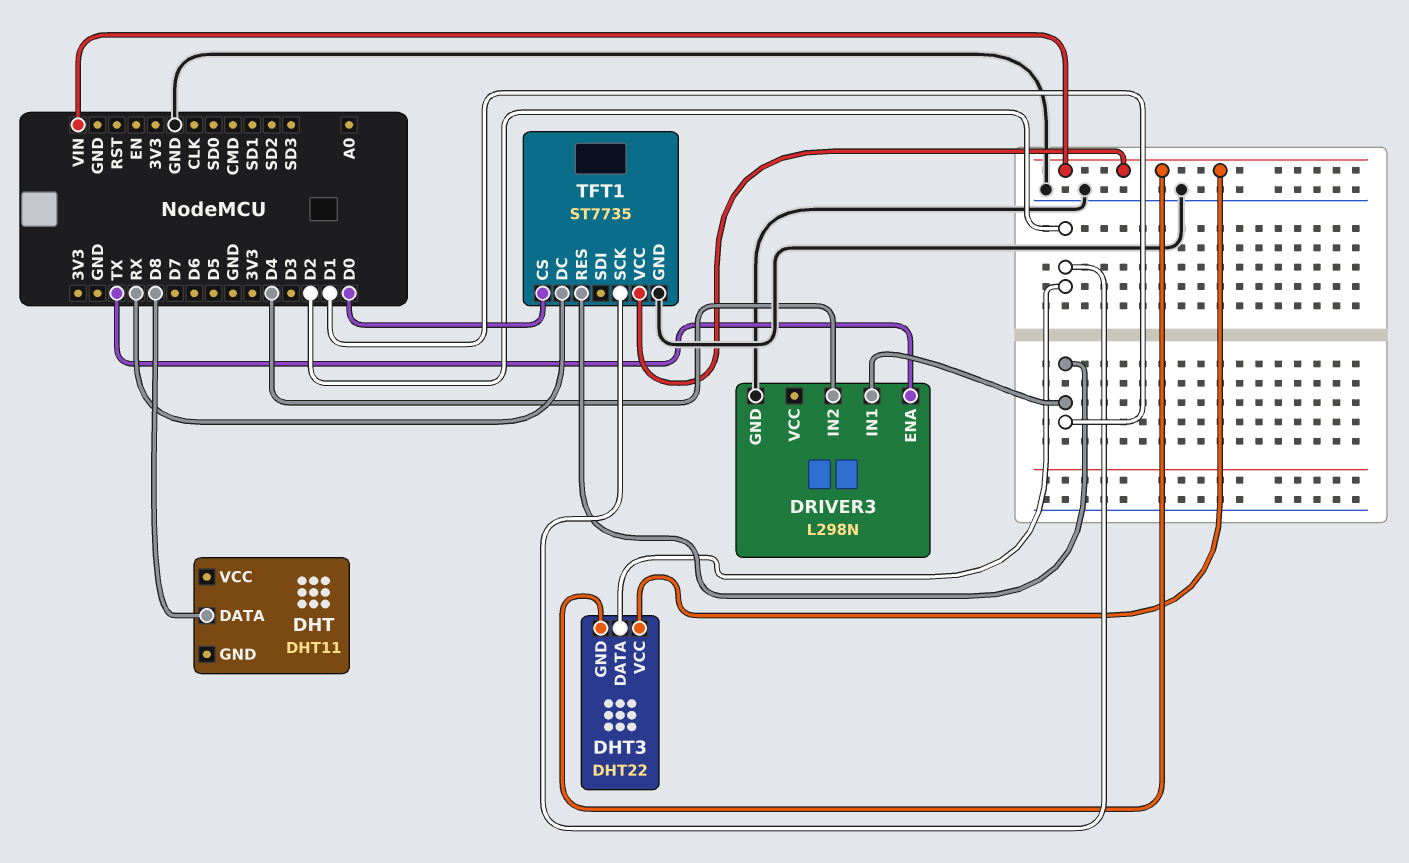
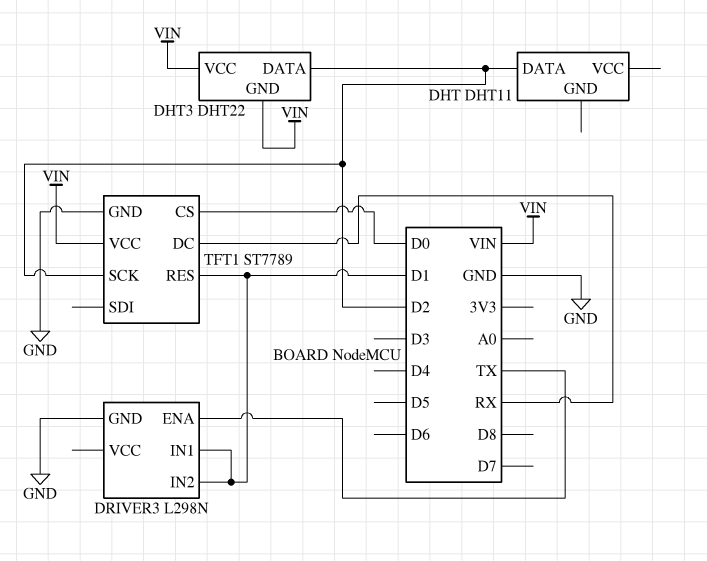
DHT pin DATA: D8 -> D2
DRIVER3 pin IN2: D4 -> D1
TFT1: ST7735 -> ST7789

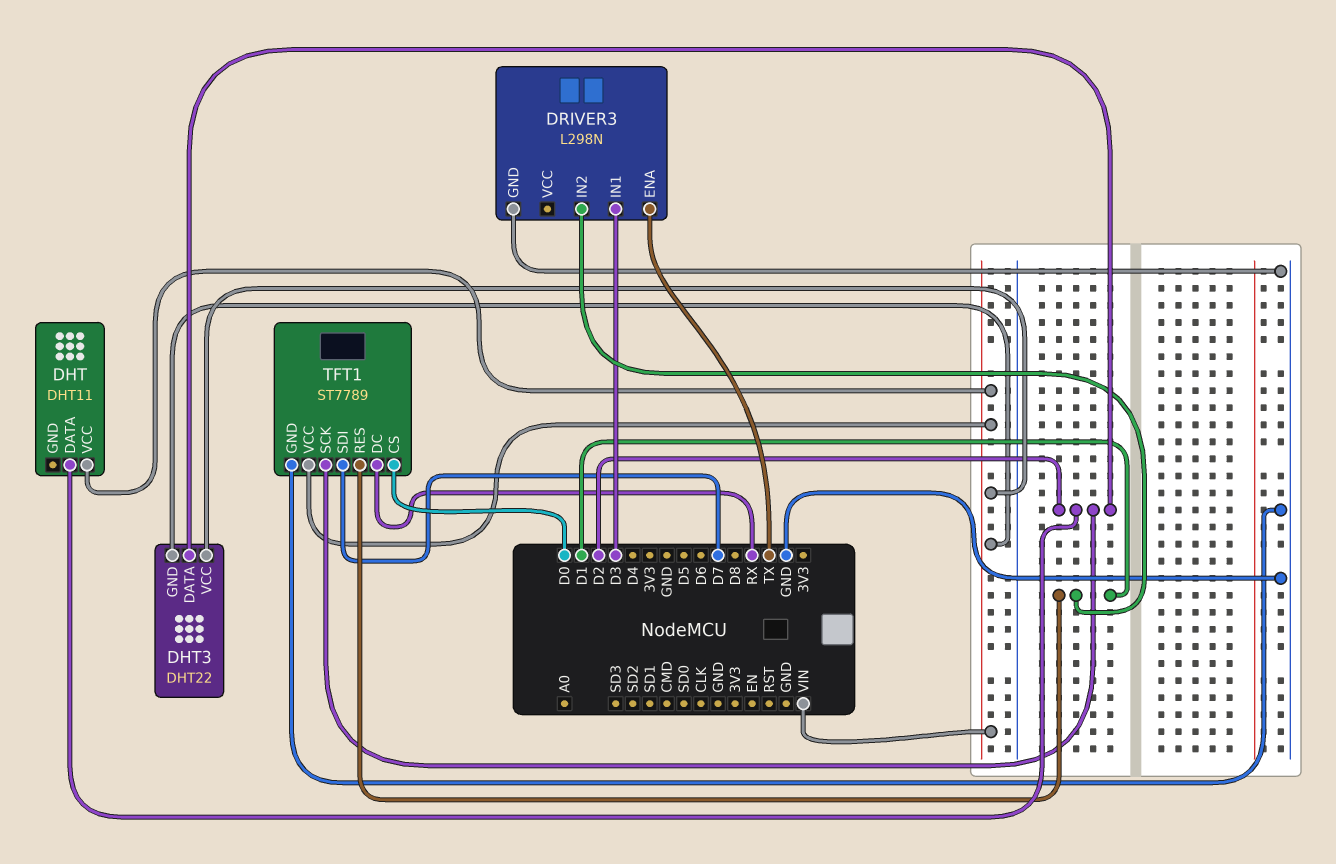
DHT pin VCC: none -> VIN
DRIVER3 pin IN1: D1 -> D3
TFT1 pin SDI: none -> D7

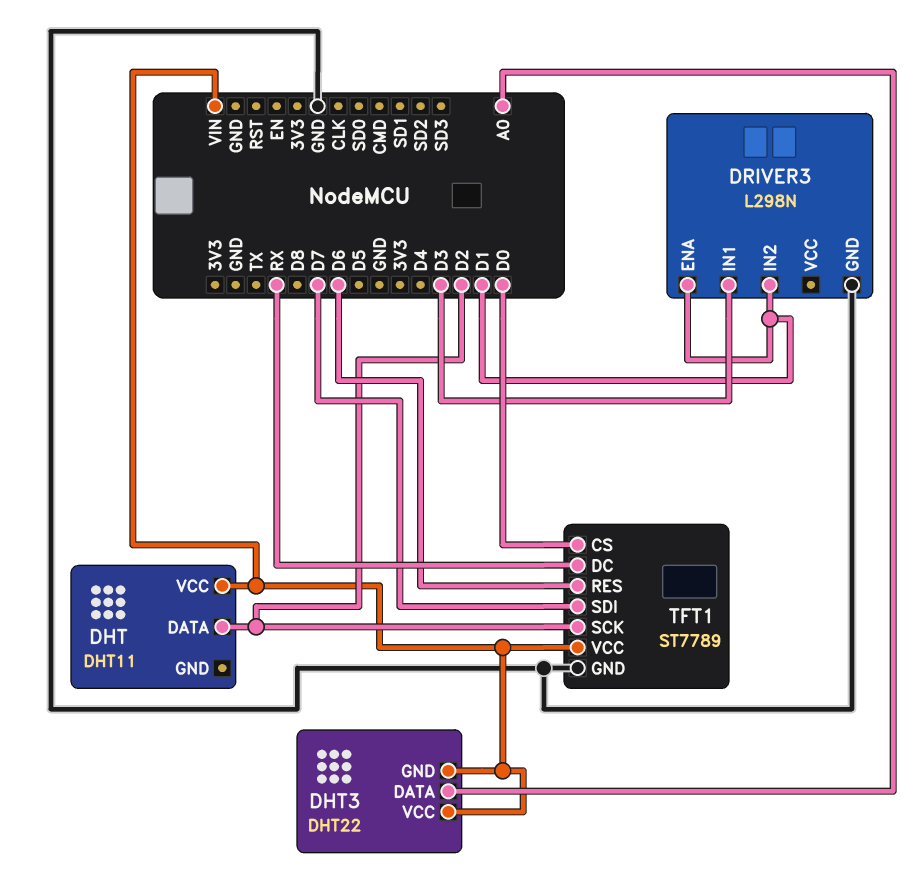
DHT3 pin DATA: D2 -> A0
DRIVER3 pin ENA: TX -> D1
TFT1 pin RES: D1 -> D6

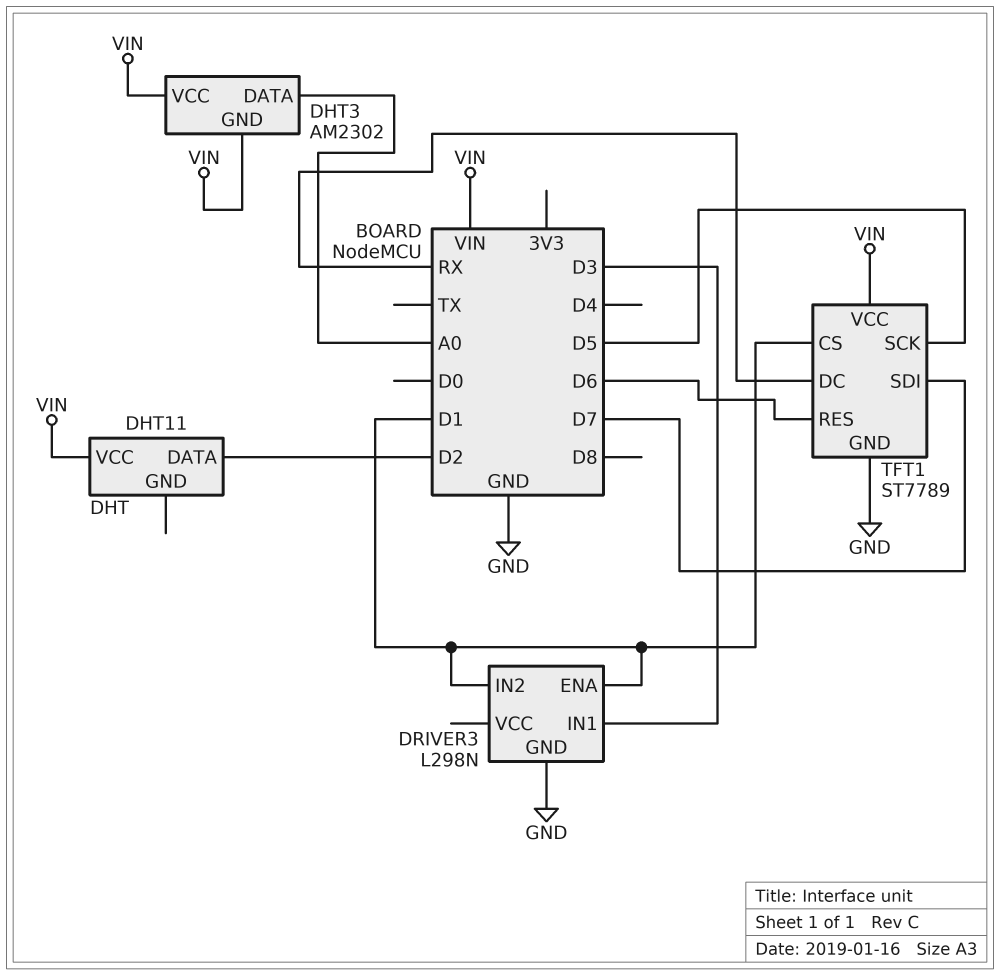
DHT3: DHT22 -> AM2302
TFT1 pin CS: D0 -> D1
TFT1 pin SCK: D2 -> D5

